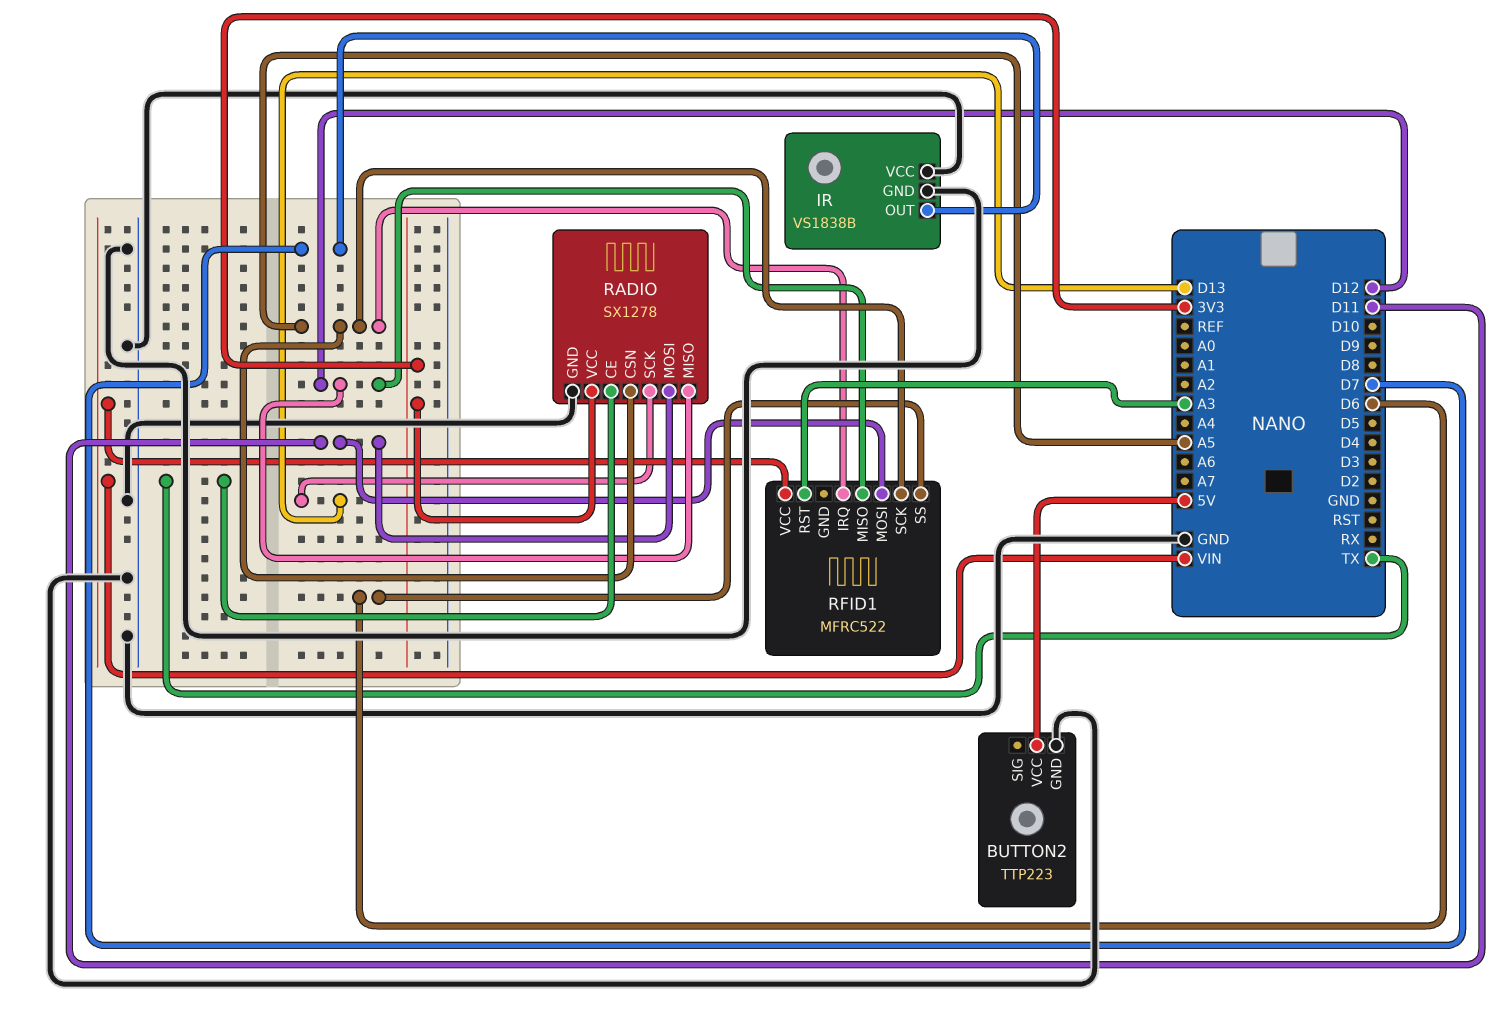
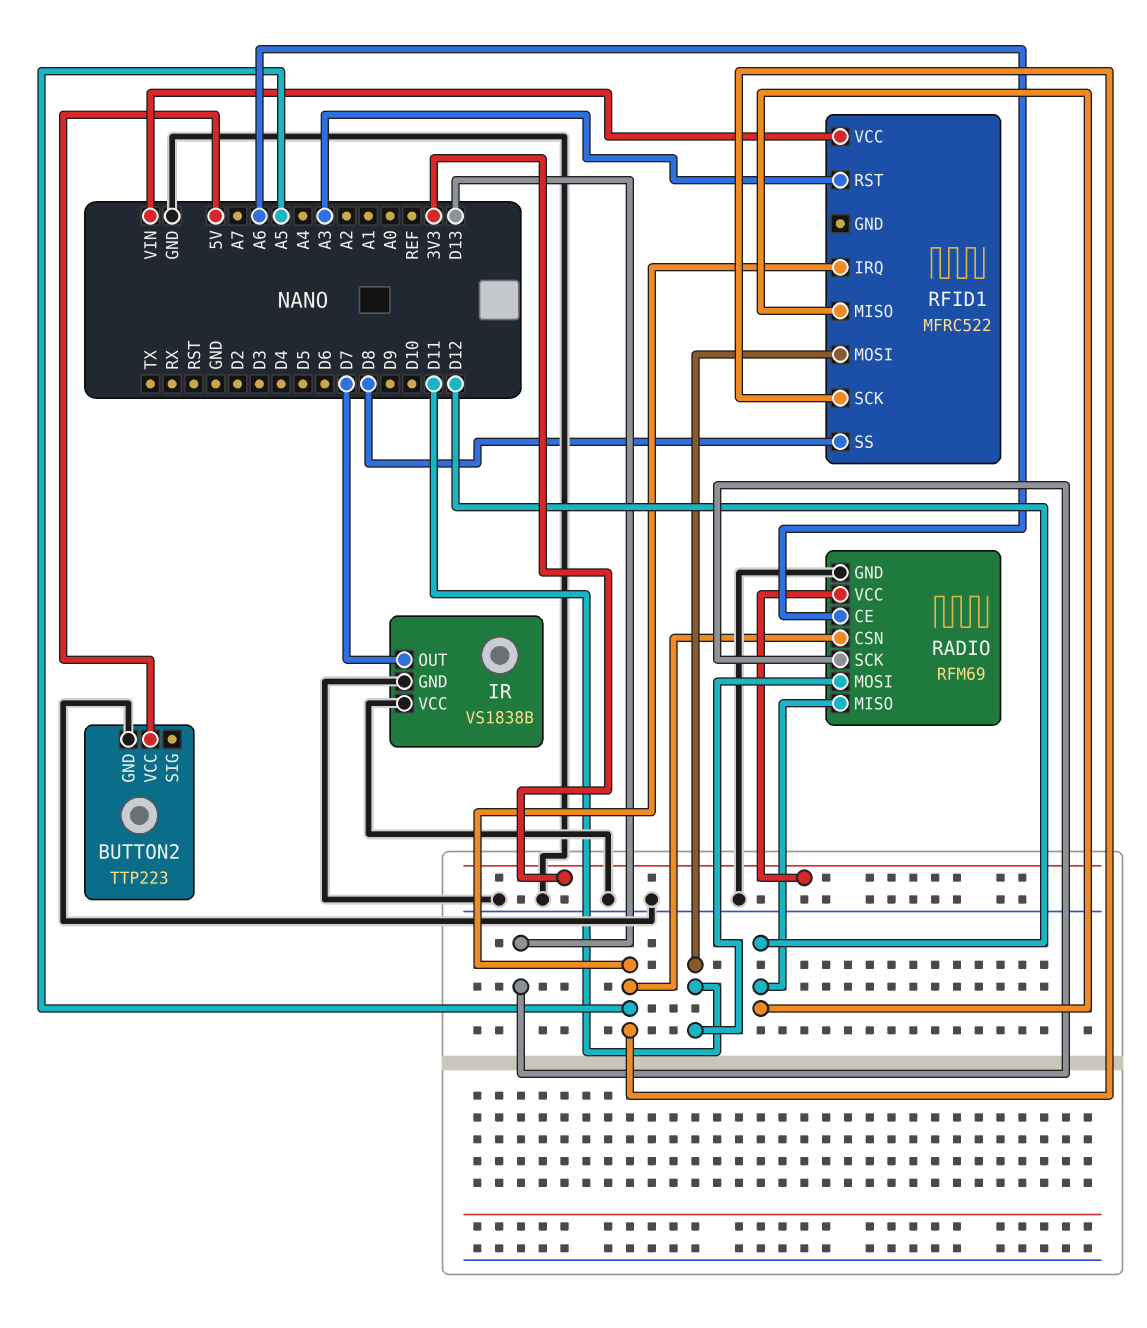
RADIO: SX1278 -> RFM69
RADIO pin CE: TX -> A6
RFID1 pin SS: D6 -> D8

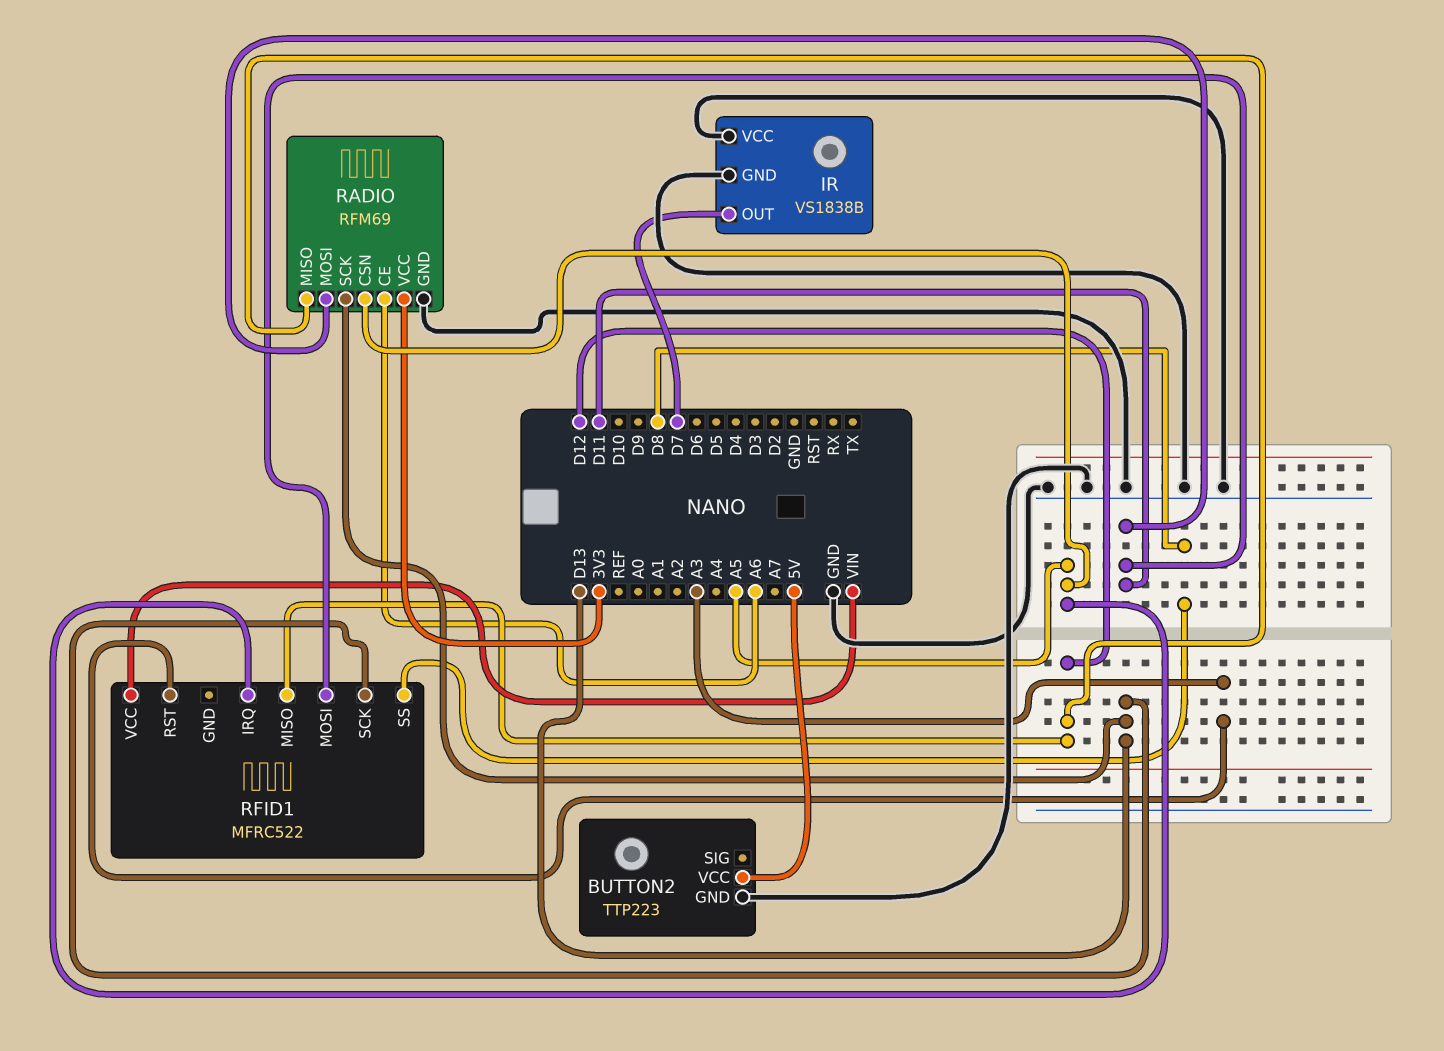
RFID1 pin SCK: A5 -> D13

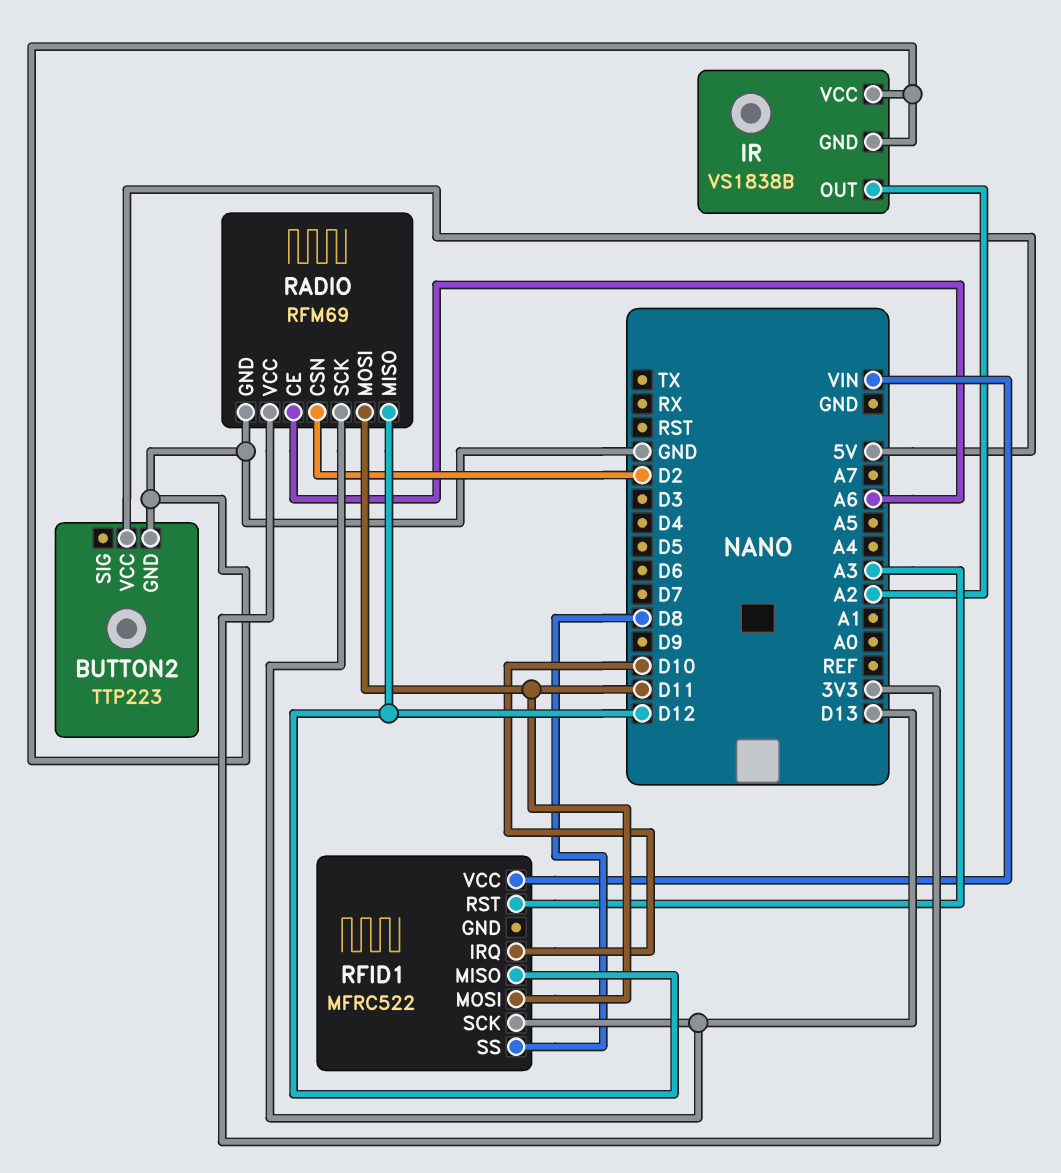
IR pin OUT: D7 -> A2
RADIO pin CSN: A5 -> D2
RFID1 pin IRQ: A5 -> D10

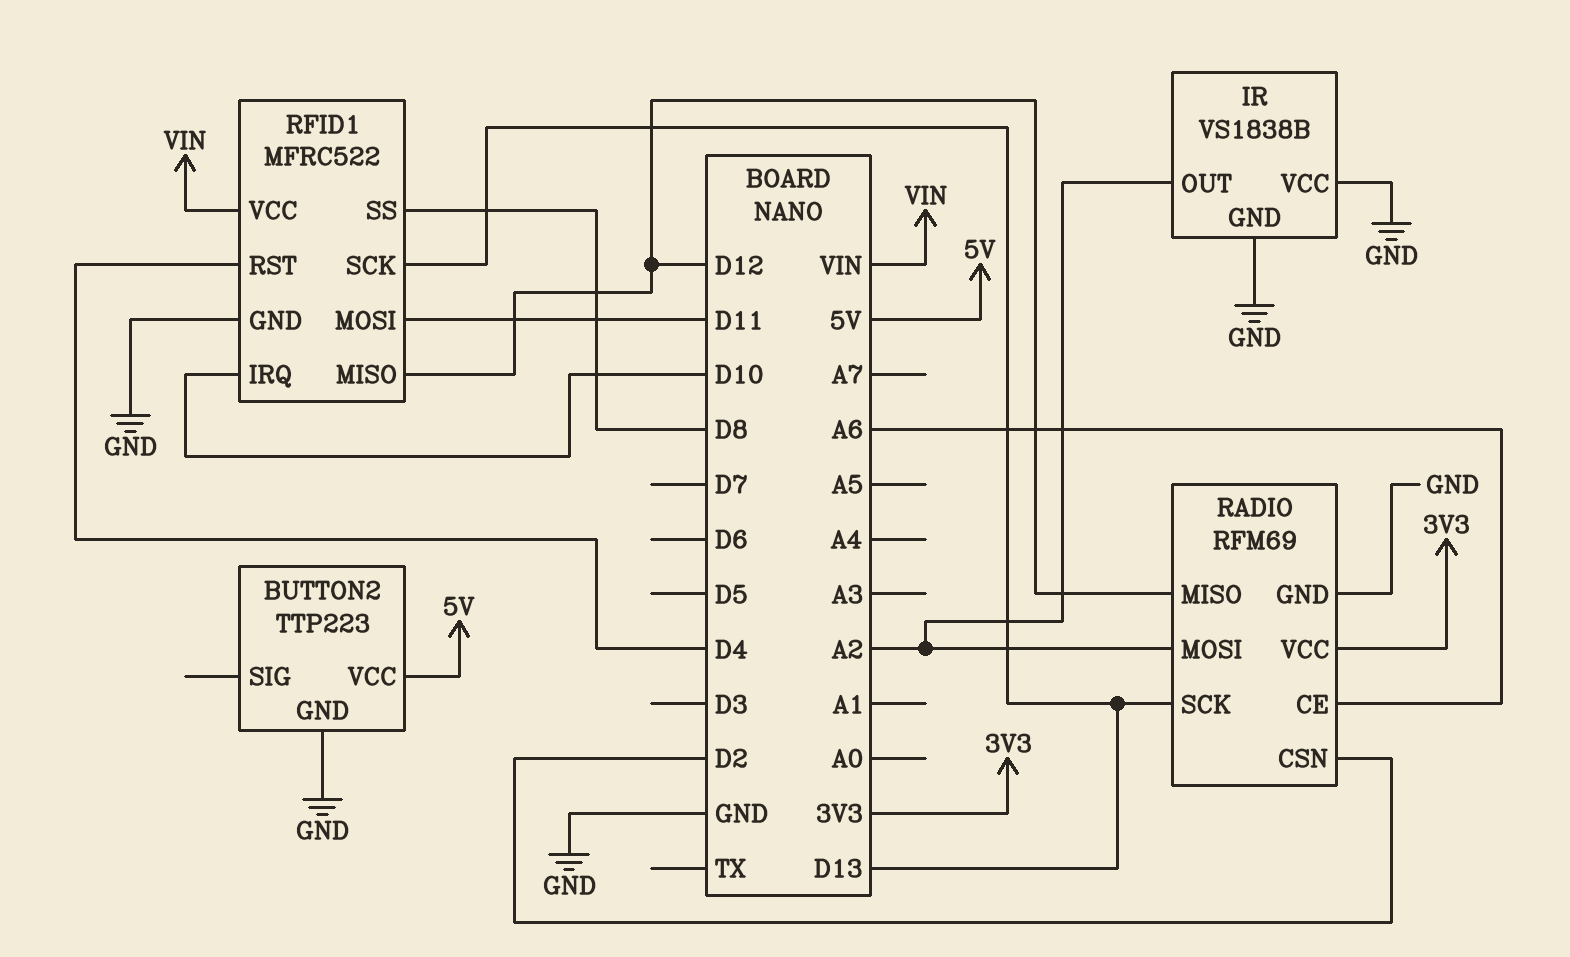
RADIO pin MOSI: D11 -> A2
RFID1 pin GND: none -> GND
RFID1 pin RST: A3 -> D4

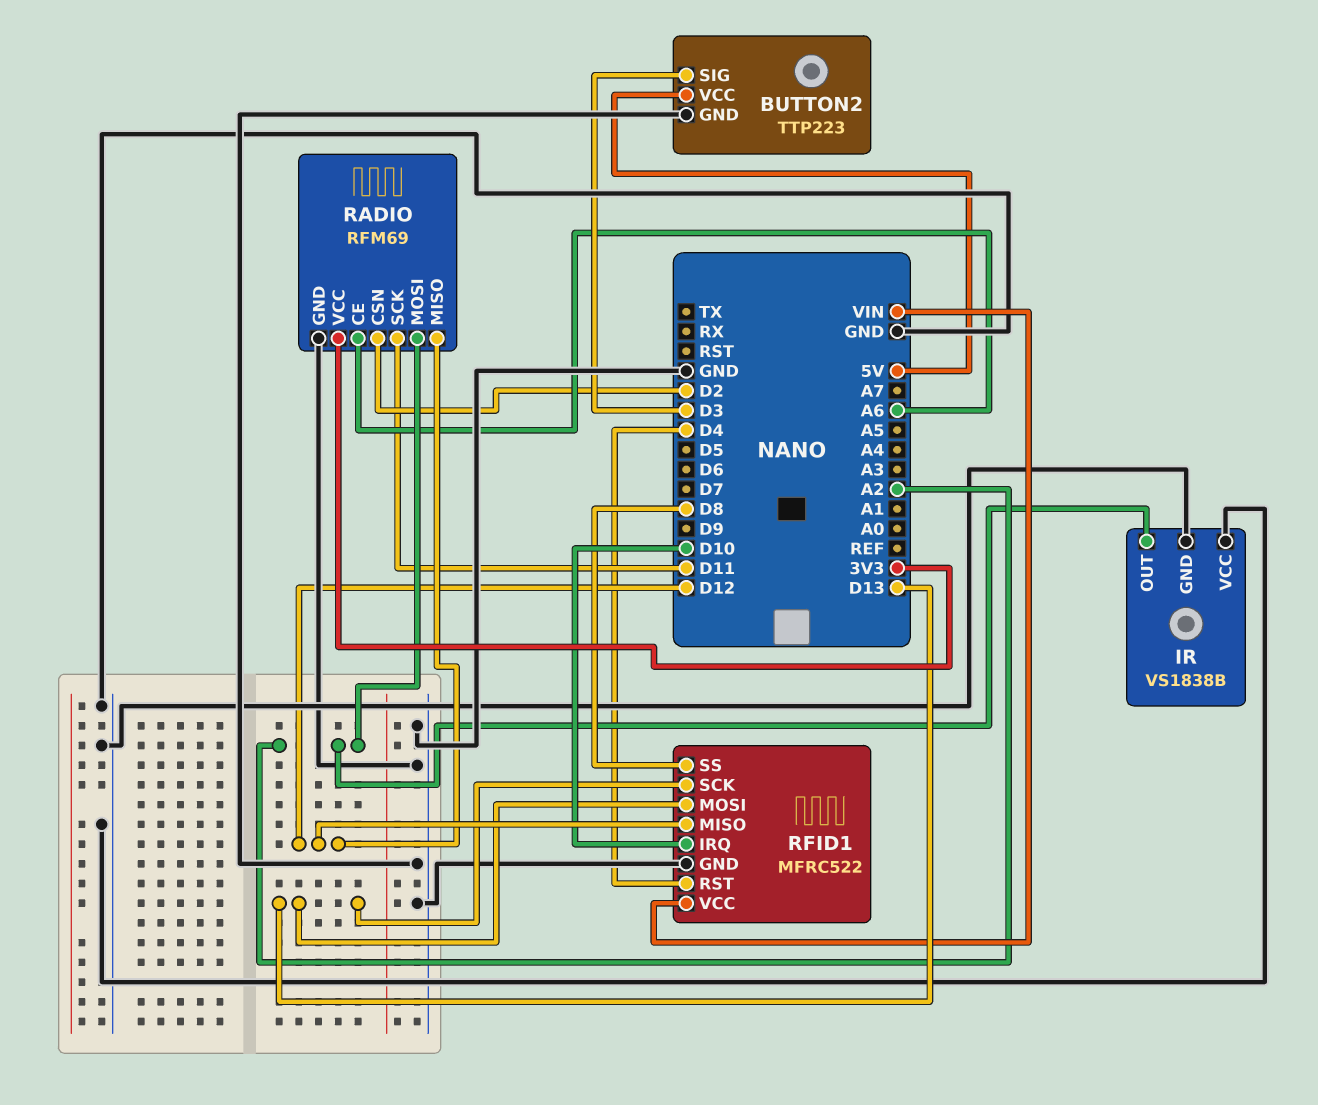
BUTTON2 pin SIG: none -> D3
RADIO pin SCK: D13 -> D11
RFID1 pin MOSI: D11 -> D13

